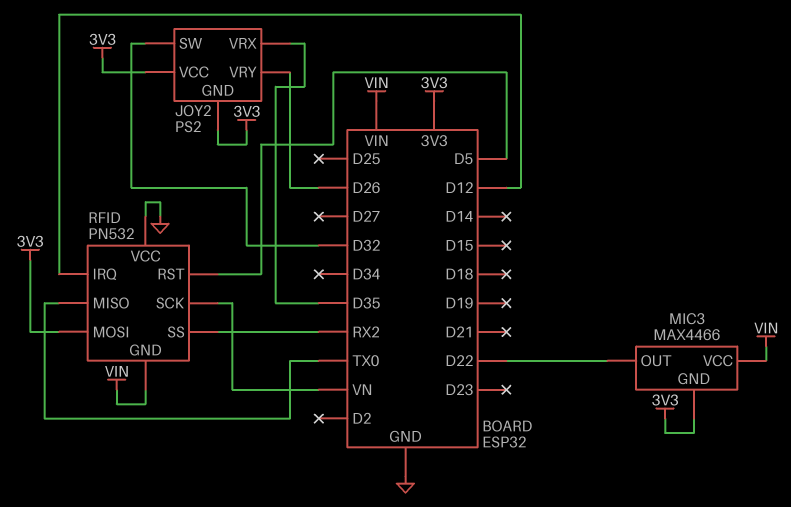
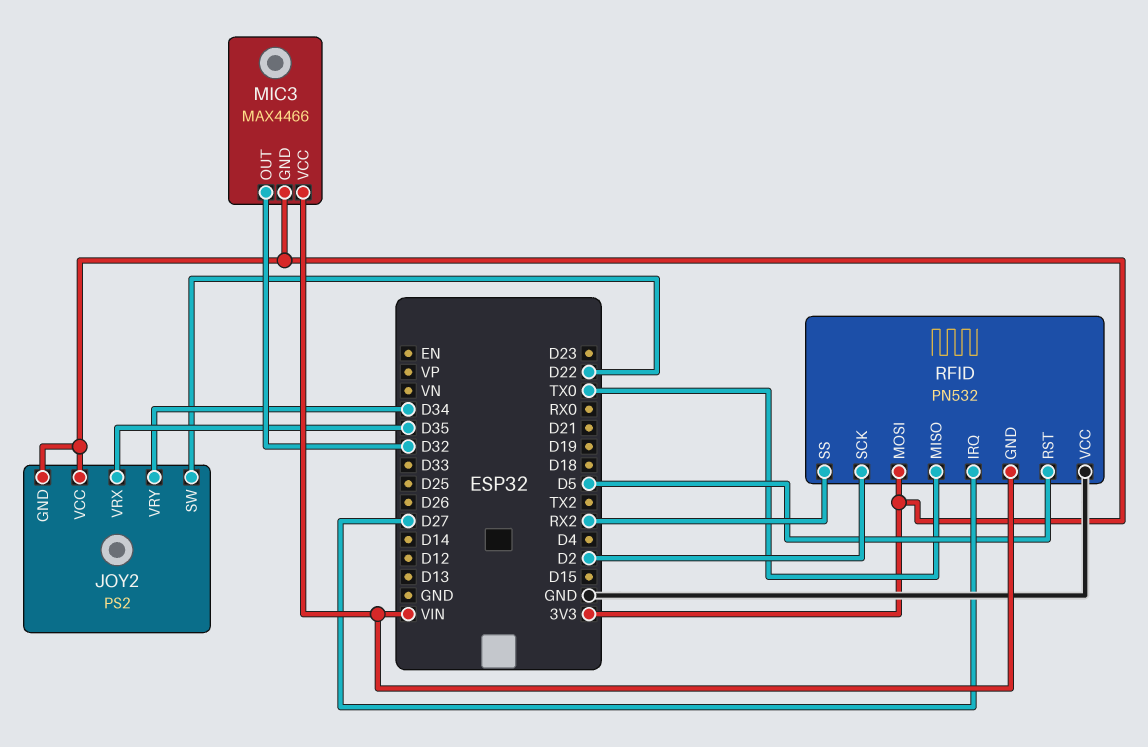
JOY2 pin SW: D32 -> D22
JOY2 pin VRY: D26 -> D34
MIC3 pin OUT: D22 -> D32
RFID pin IRQ: D12 -> D27
RFID pin SCK: VN -> D2

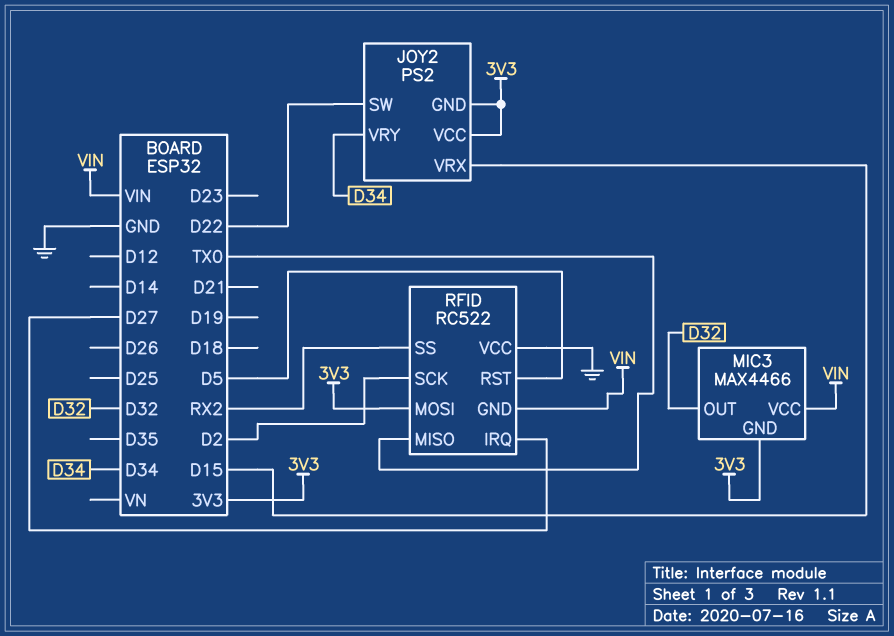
JOY2 pin VRX: D35 -> D15
RFID: PN532 -> RC522

